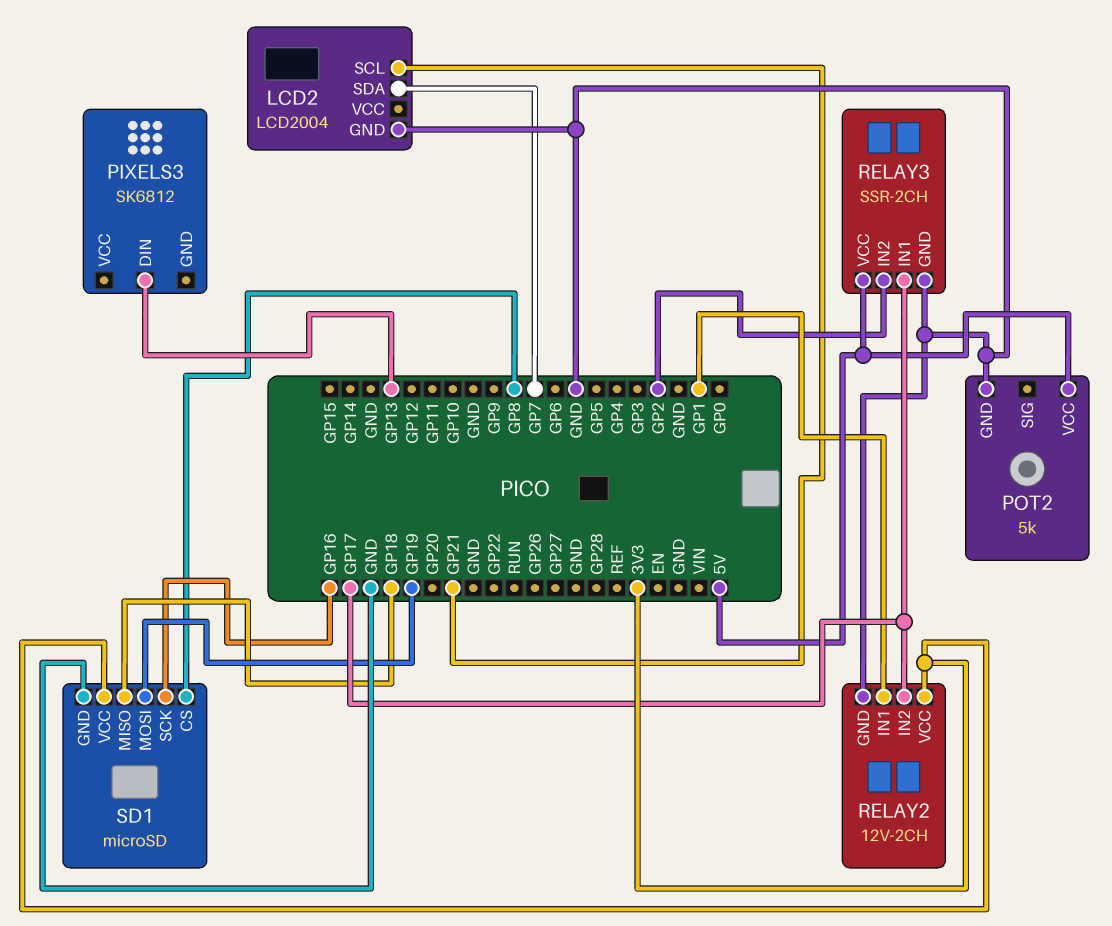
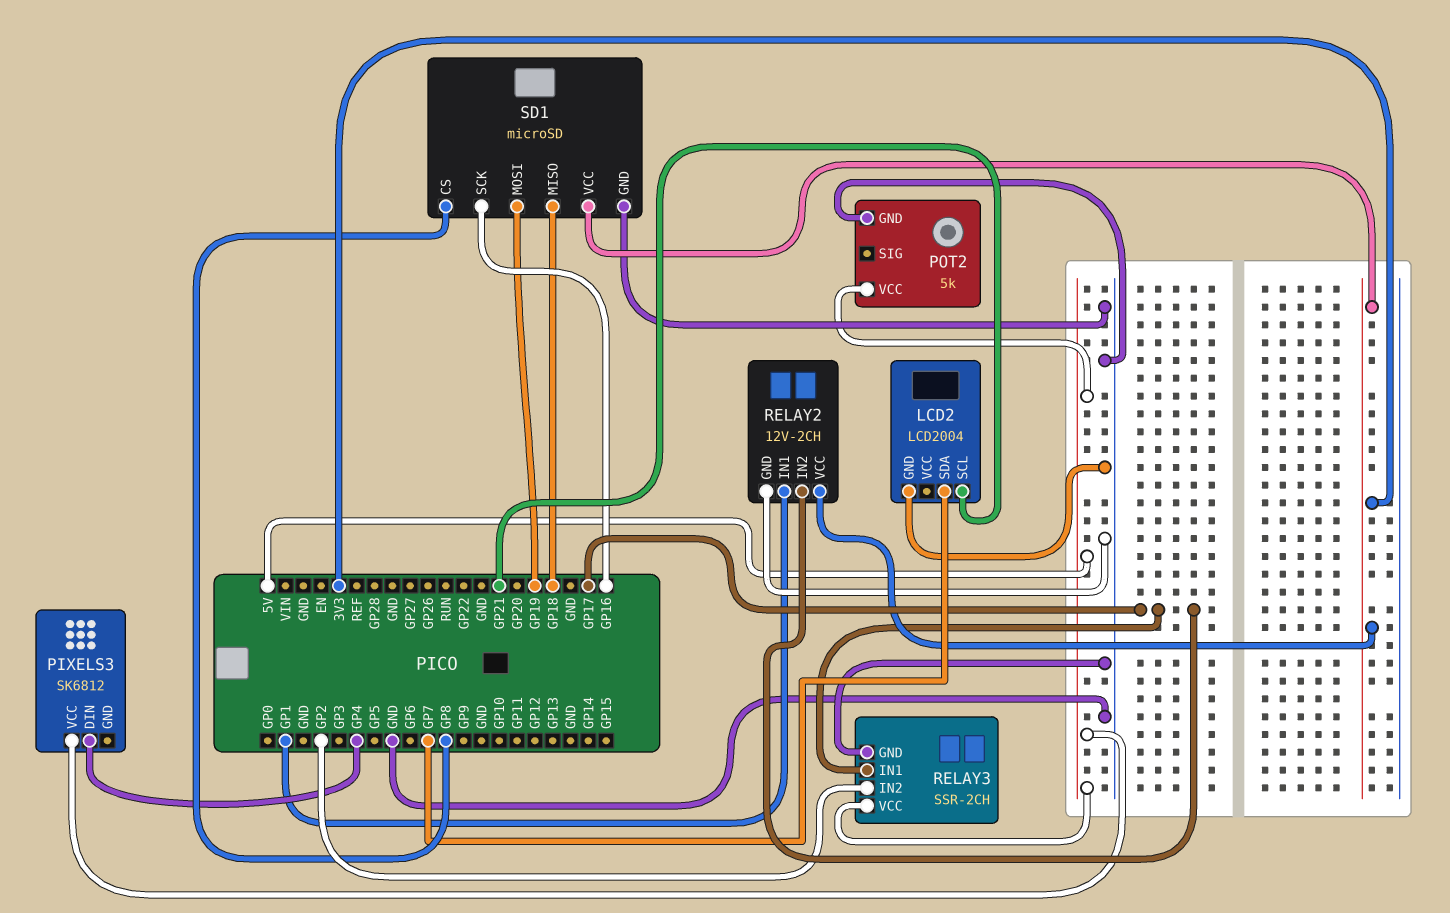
PIXELS3 pin DIN: GP13 -> GP4
PIXELS3 pin VCC: none -> 5V

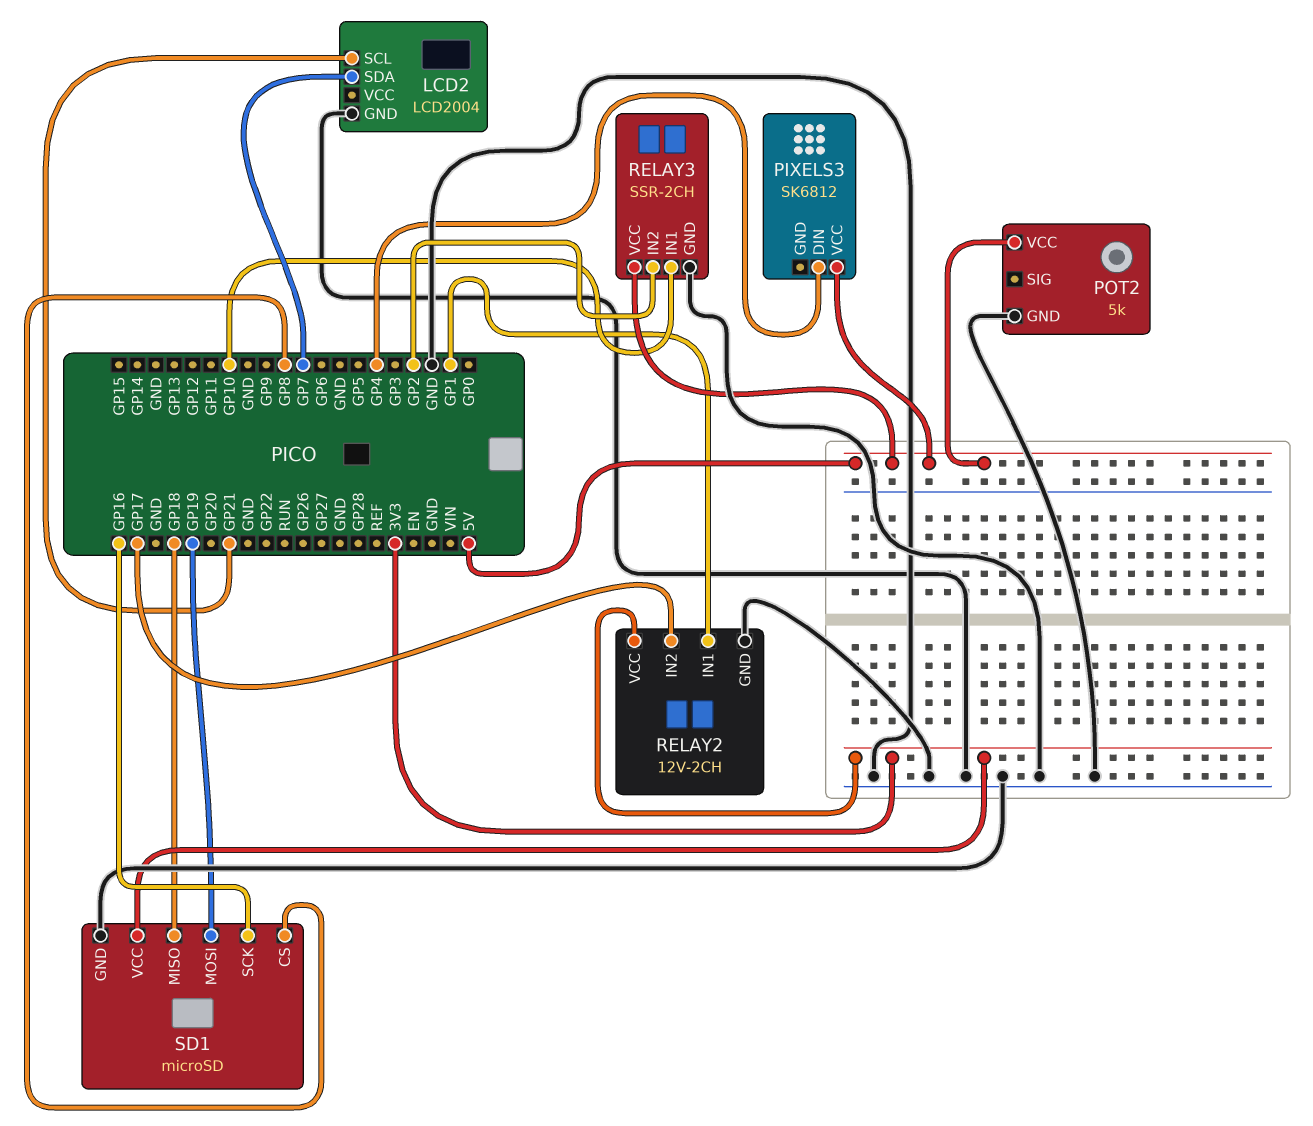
RELAY3 pin IN1: GP17 -> GP10

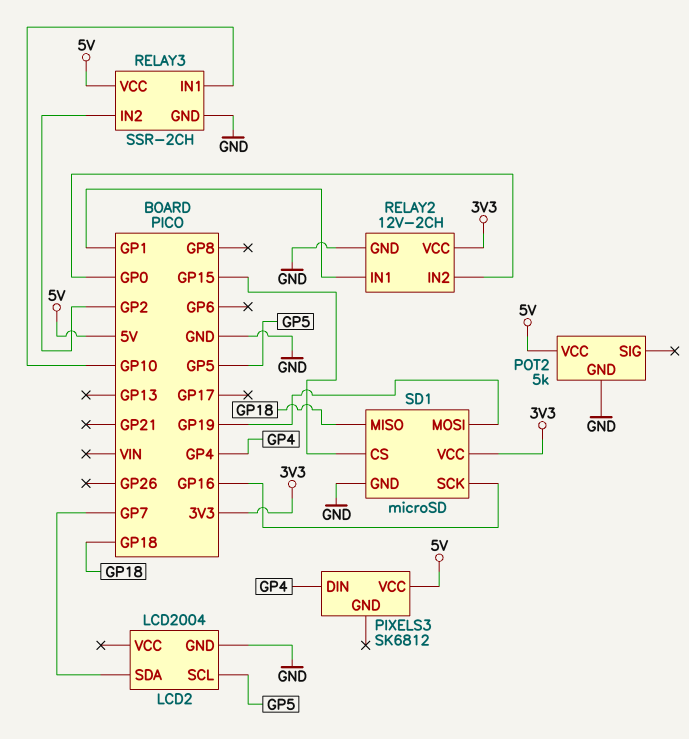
LCD2 pin SCL: GP21 -> GP5
RELAY2 pin IN2: GP17 -> GP0
SD1 pin CS: GP8 -> GP15

